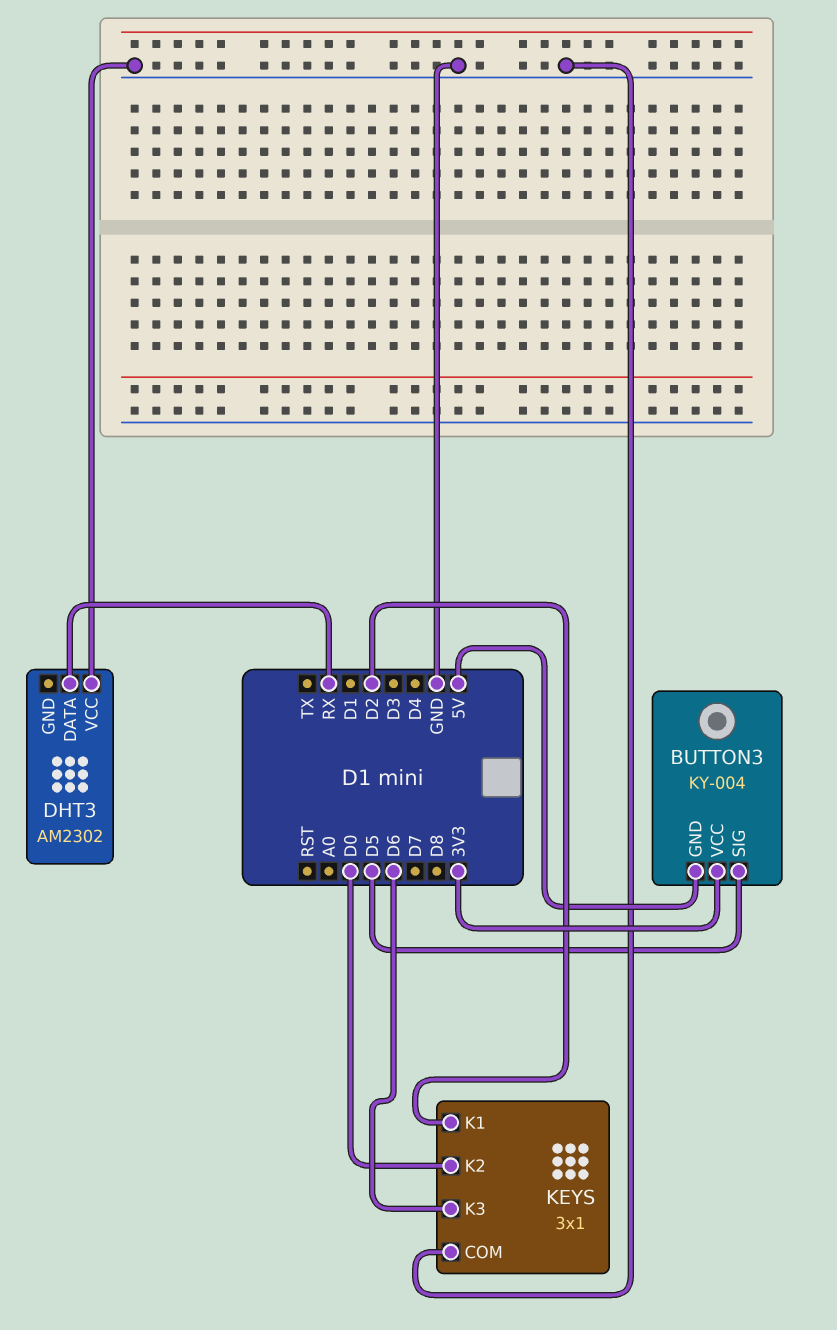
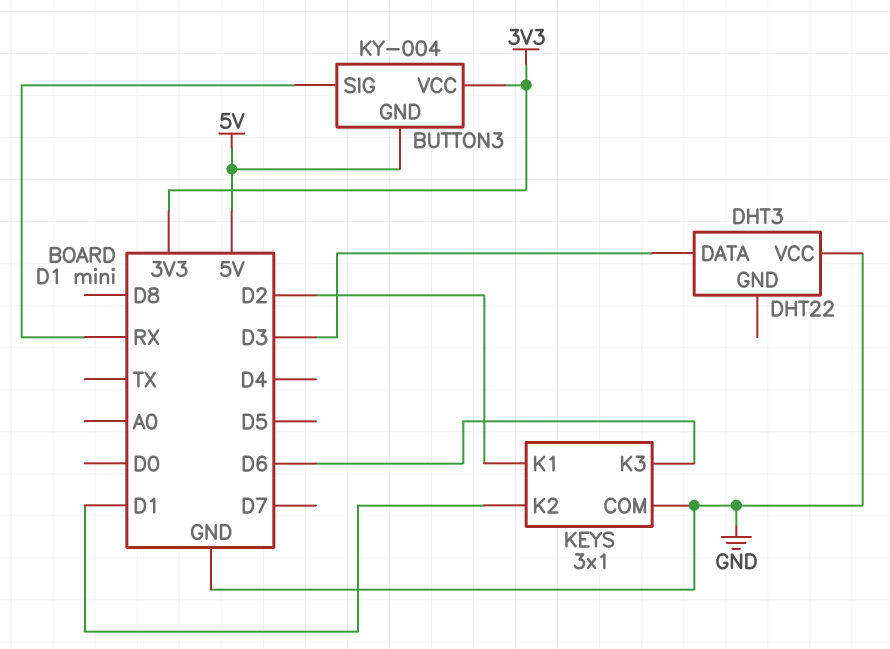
BUTTON3 pin SIG: D5 -> RX
DHT3: AM2302 -> DHT22
DHT3 pin DATA: RX -> D3
KEYS pin K2: D0 -> D1

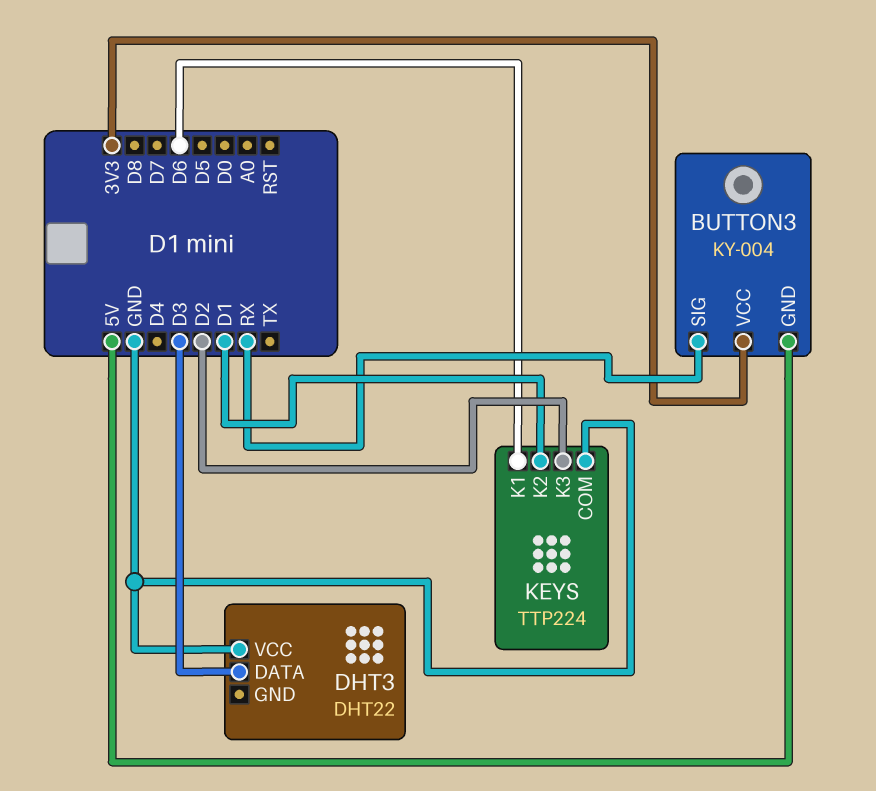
KEYS: 3x1 -> TTP224
KEYS pin K1: D2 -> D6
KEYS pin K3: D6 -> D2

